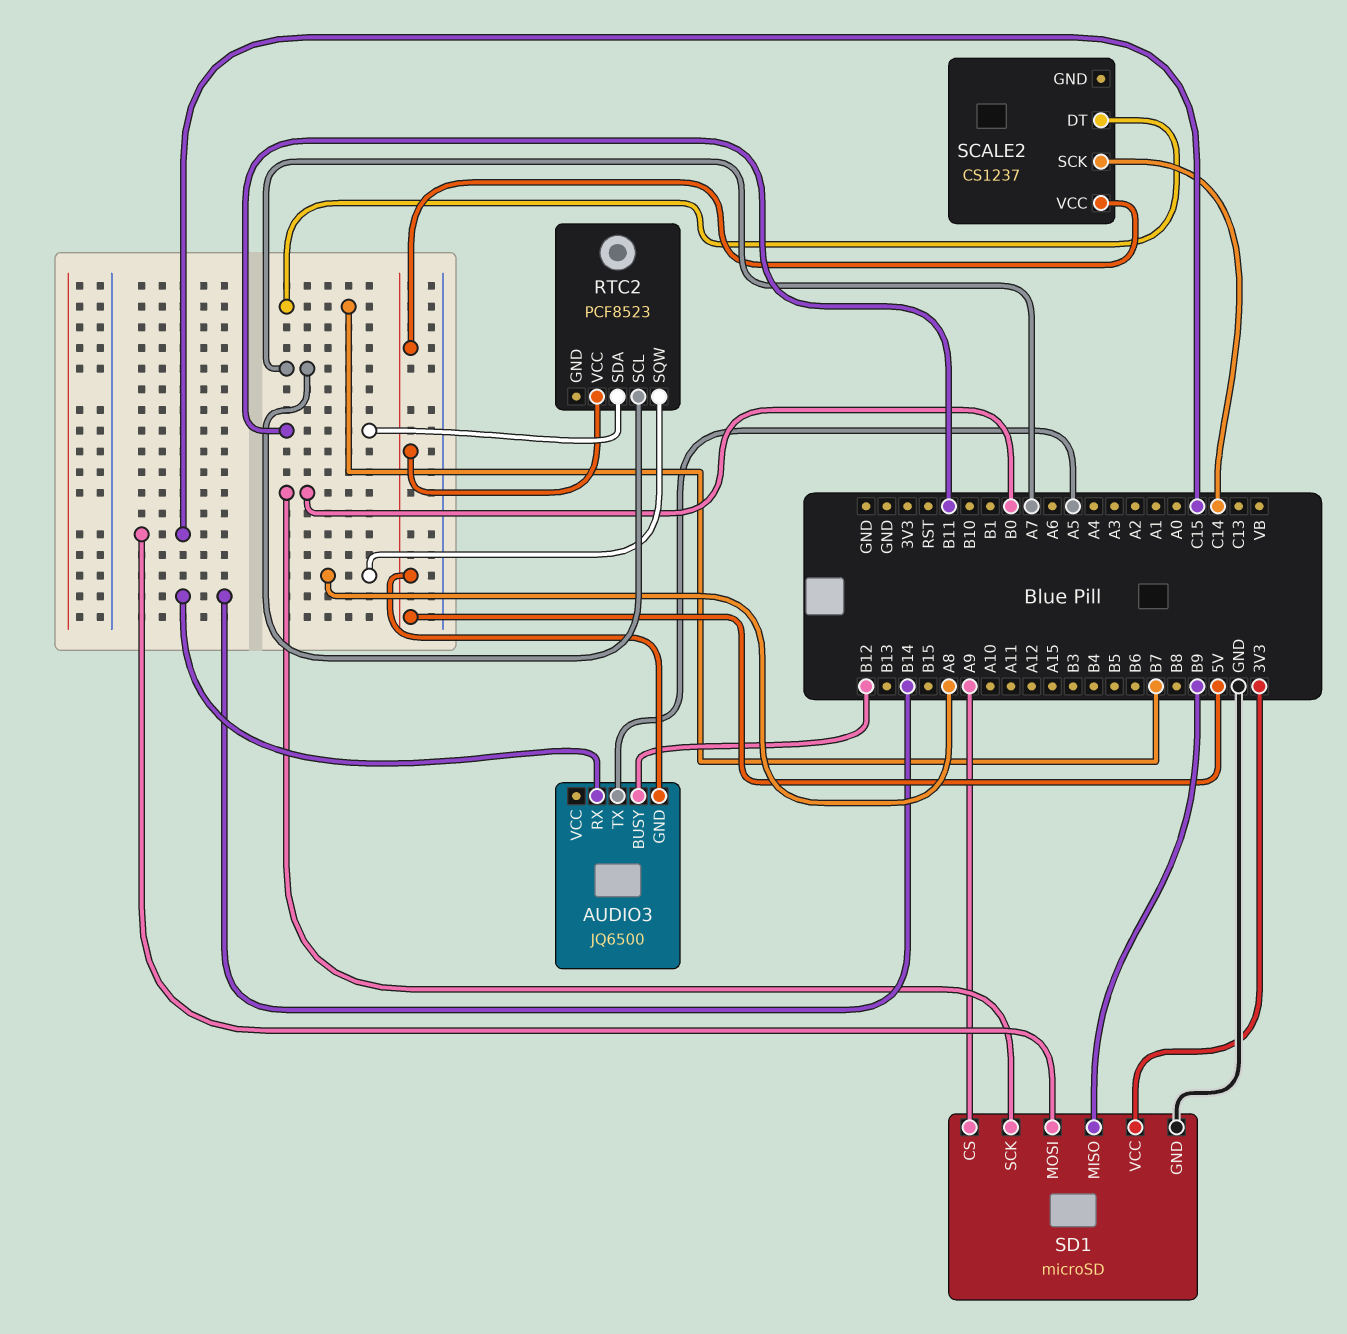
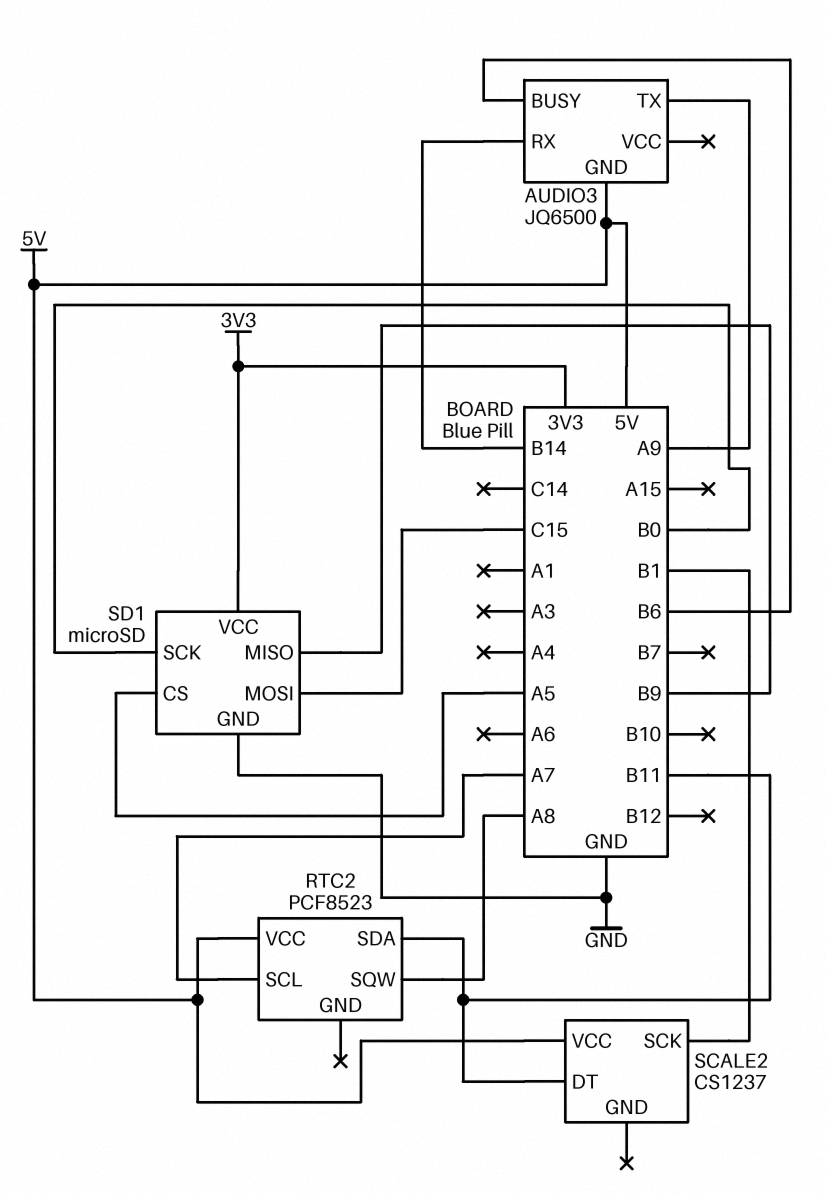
AUDIO3 pin BUSY: B12 -> B6
AUDIO3 pin TX: A5 -> A9
SCALE2 pin DT: B7 -> B11
SCALE2 pin SCK: C14 -> B1
SD1 pin CS: A9 -> A5

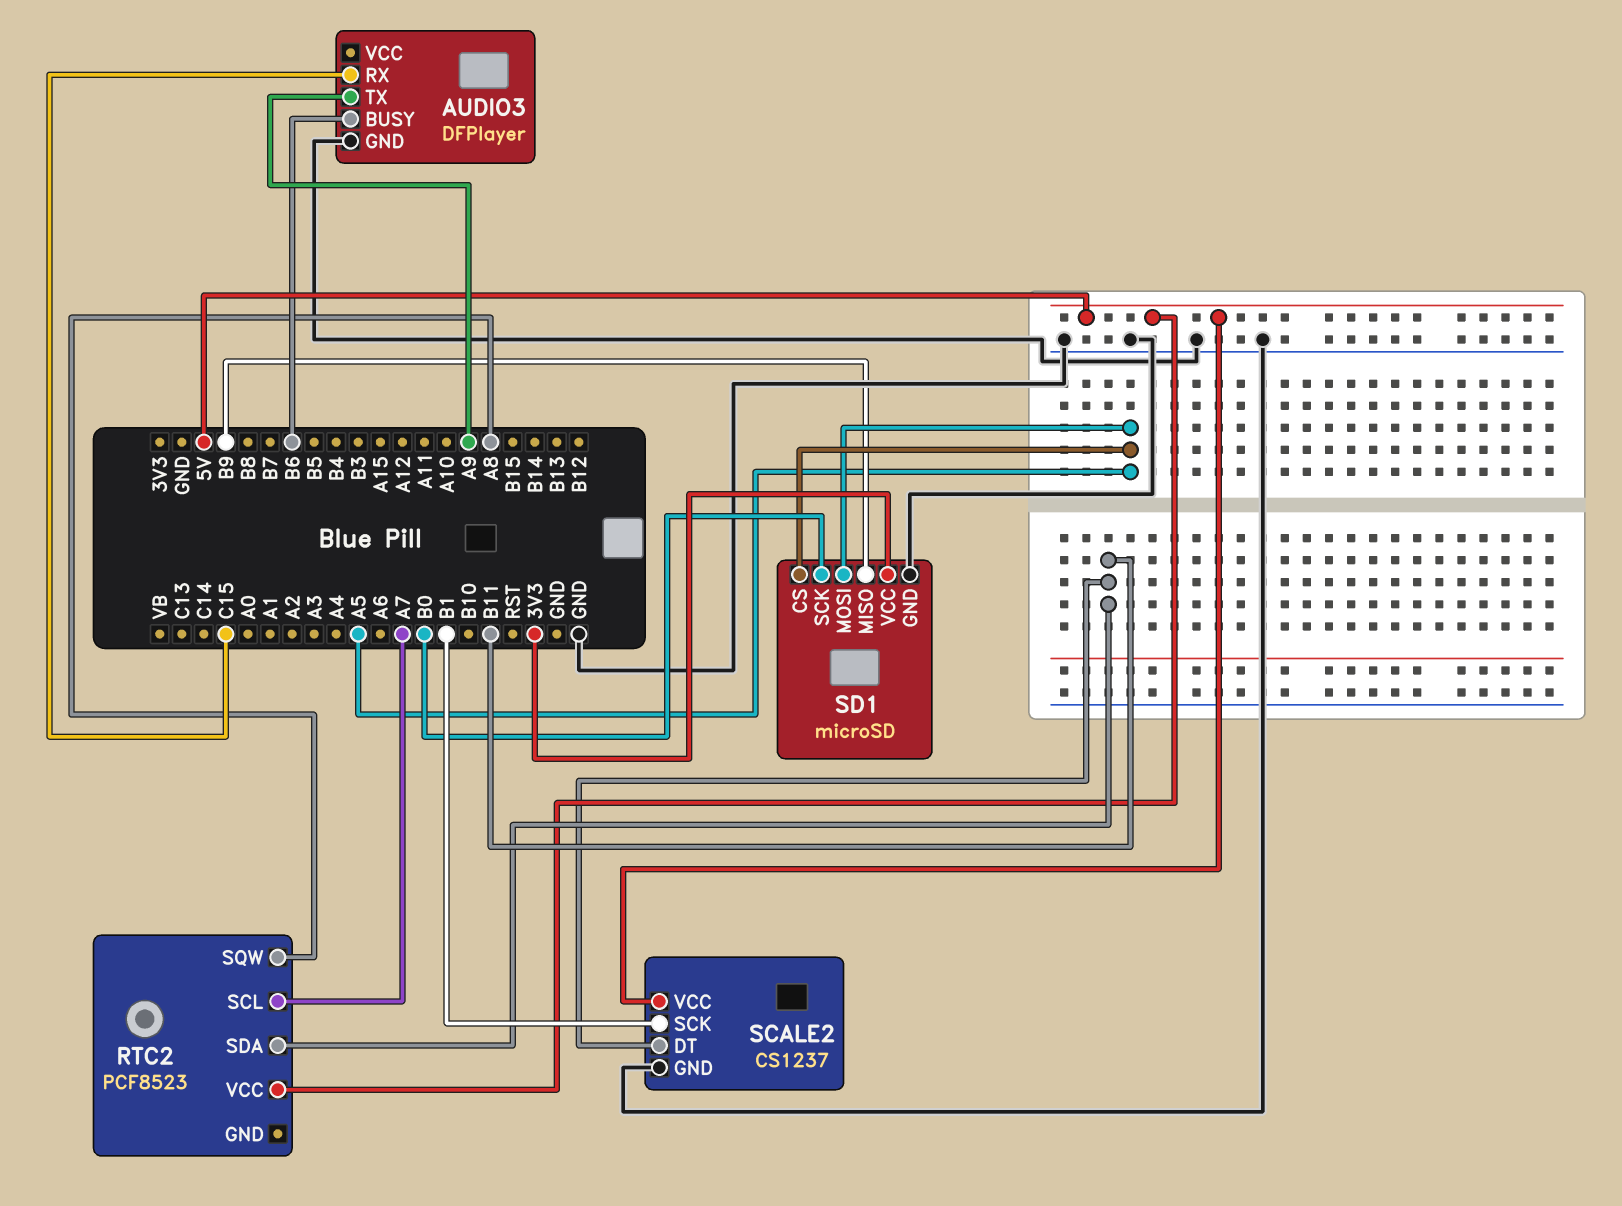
AUDIO3: JQ6500 -> DFPlayer
AUDIO3 pin GND: 5V -> GND
AUDIO3 pin RX: B14 -> C15
SCALE2 pin GND: none -> GND
SD1 pin MOSI: C15 -> A5

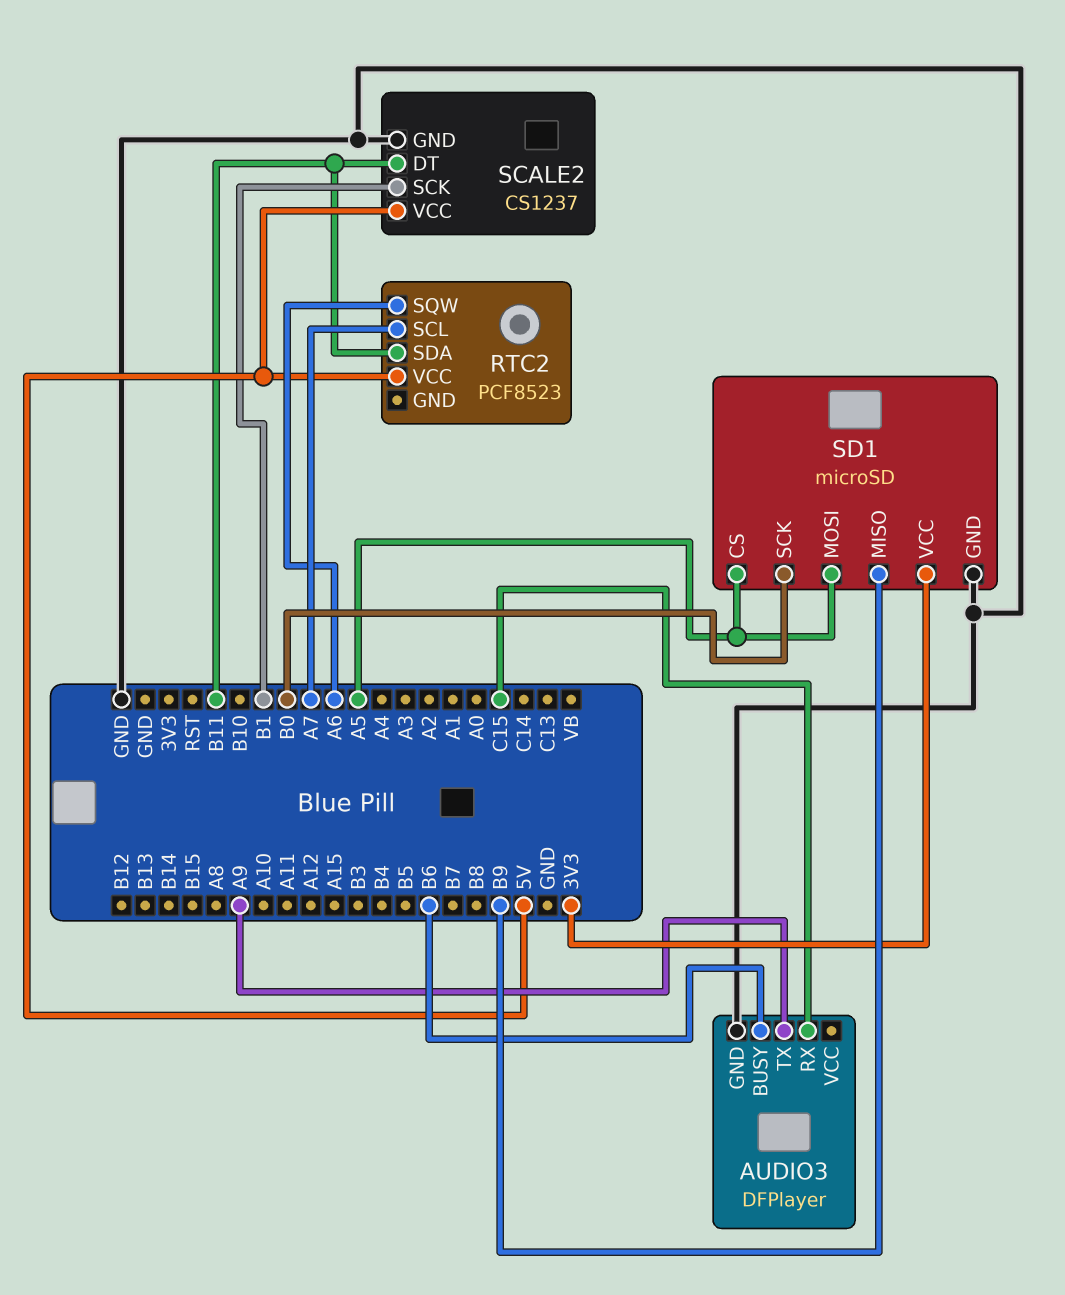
RTC2 pin SQW: A8 -> A6

